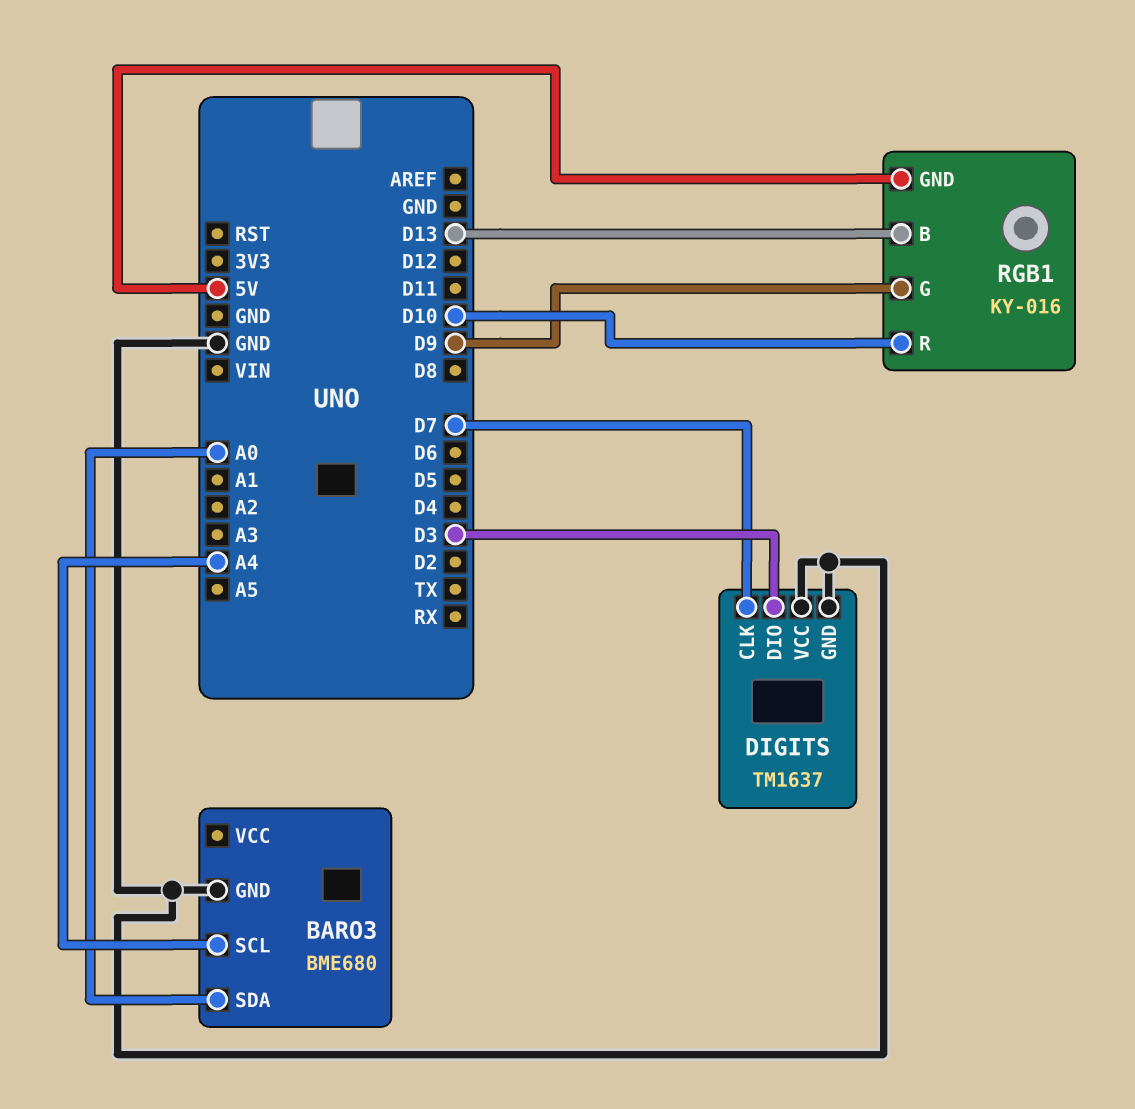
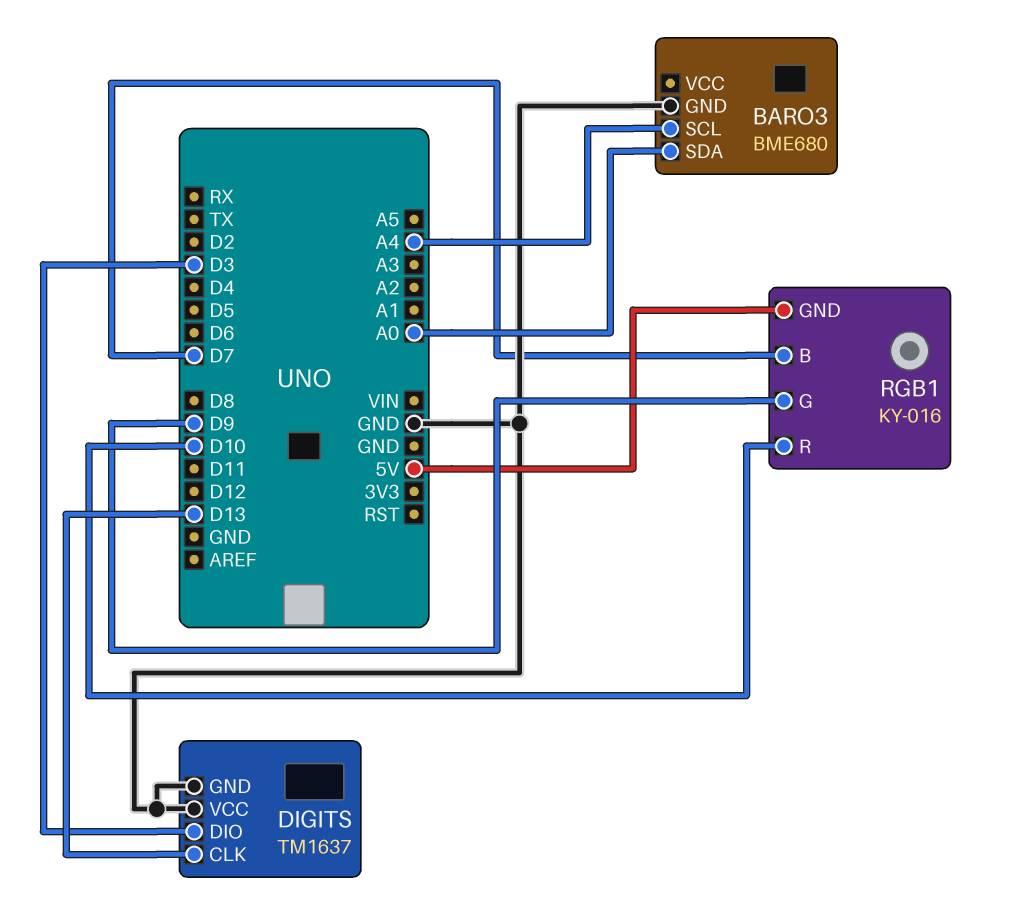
DIGITS pin CLK: D7 -> D13
RGB1 pin B: D13 -> D7

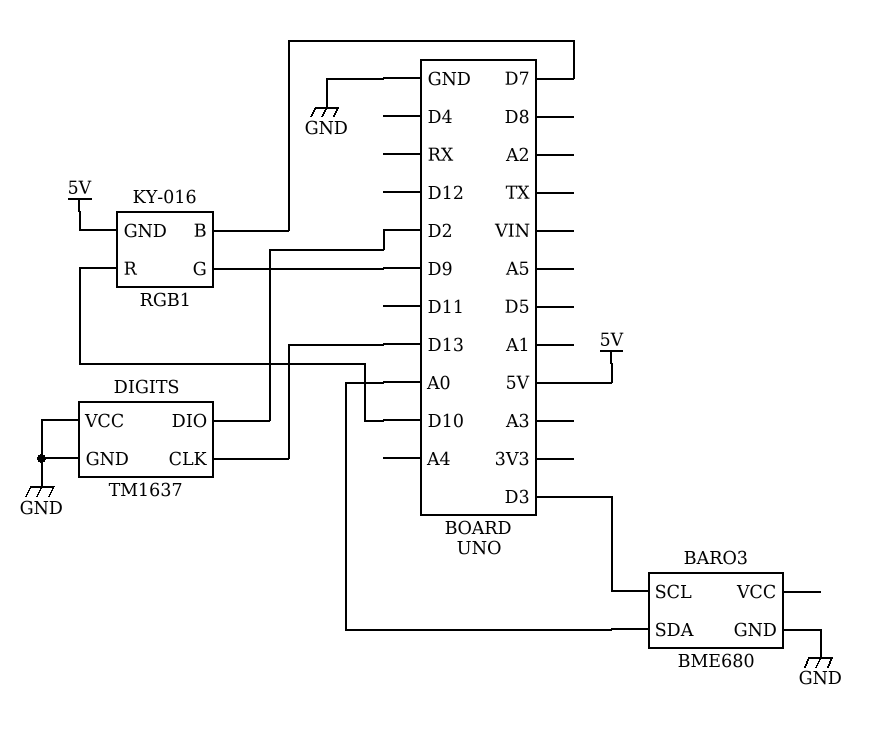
BARO3 pin SCL: A4 -> D3
DIGITS pin DIO: D3 -> D2

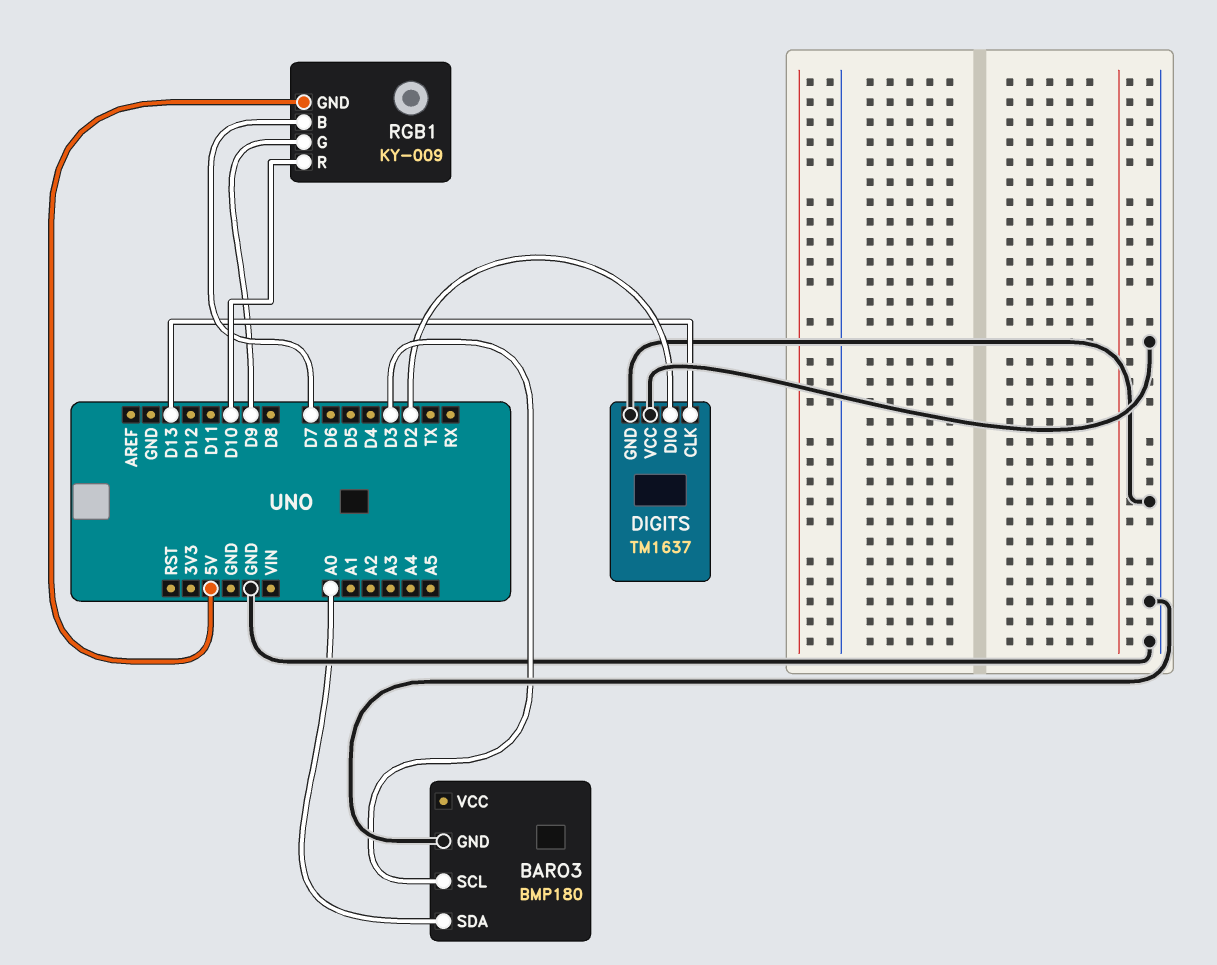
BARO3: BME680 -> BMP180
RGB1: KY-016 -> KY-009

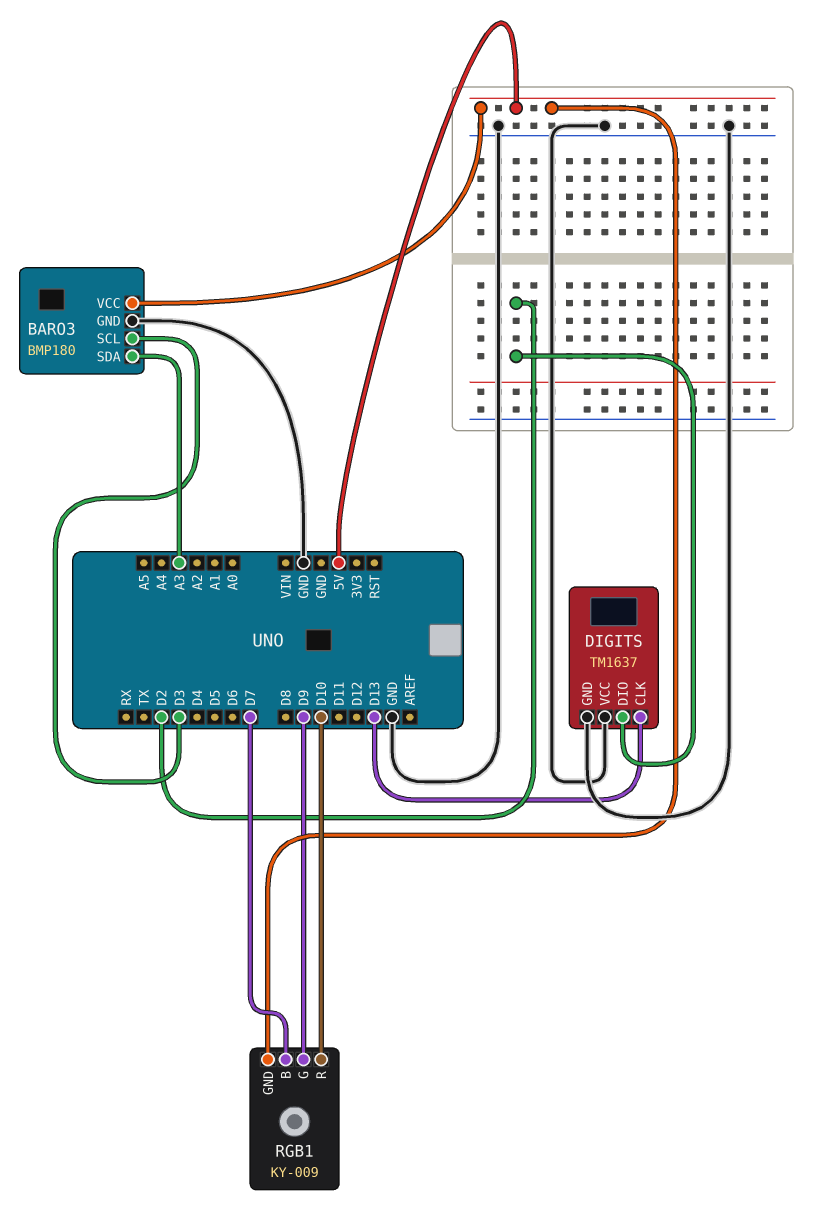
BARO3 pin SDA: A0 -> A3
BARO3 pin VCC: none -> 5V

